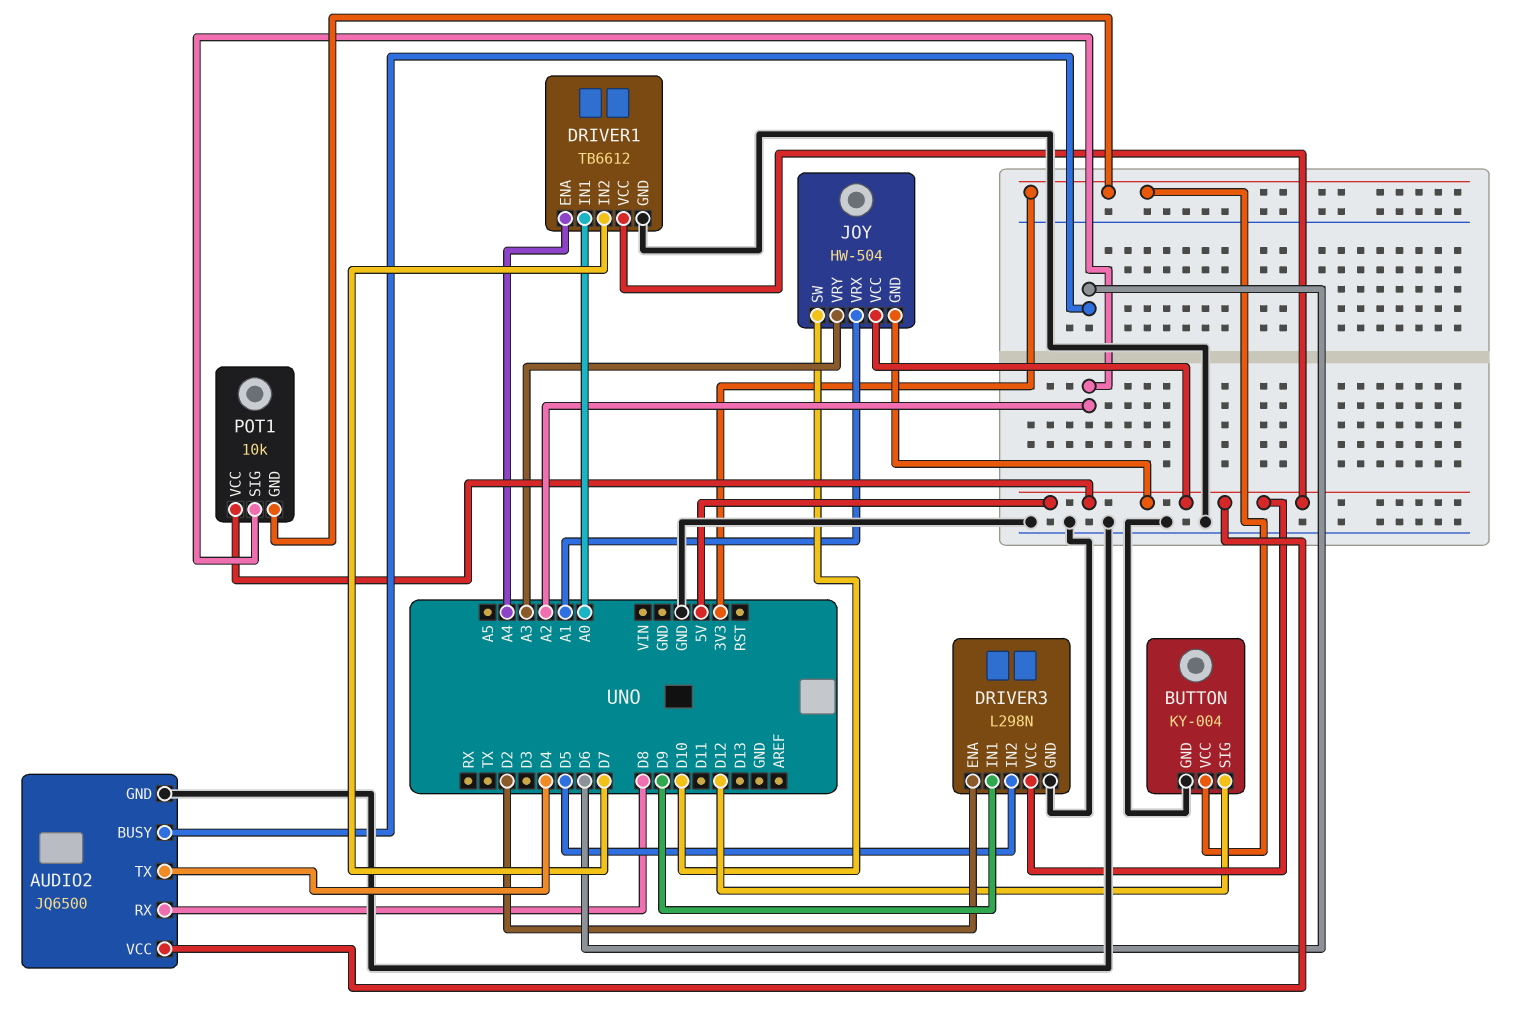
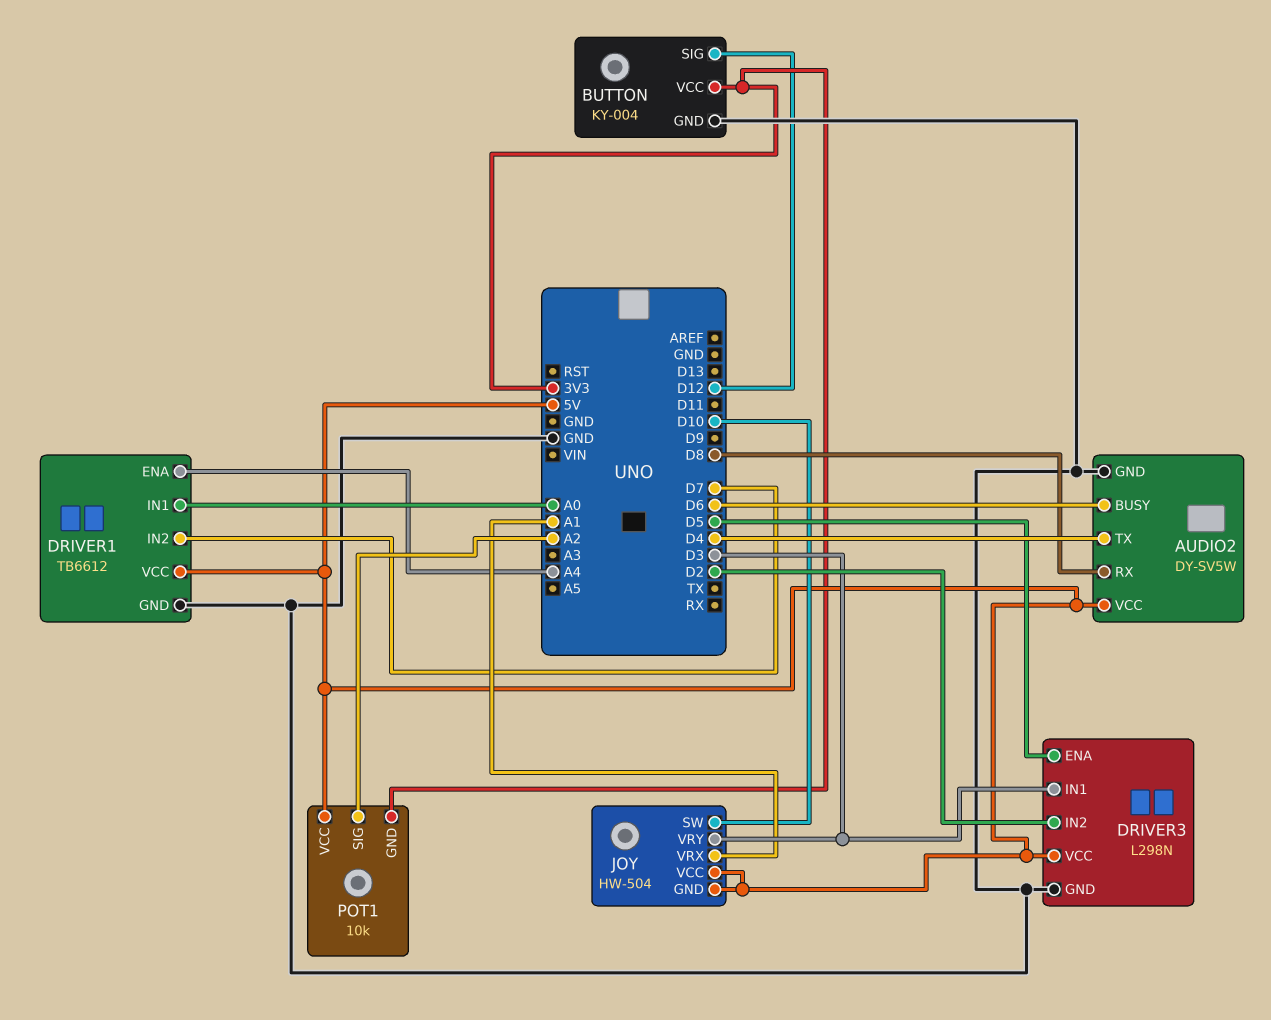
AUDIO2: JQ6500 -> DY-SV5W
DRIVER3 pin ENA: D2 -> D5
DRIVER3 pin IN1: D9 -> D3
DRIVER3 pin IN2: D5 -> D2
JOY pin VRY: A3 -> D3

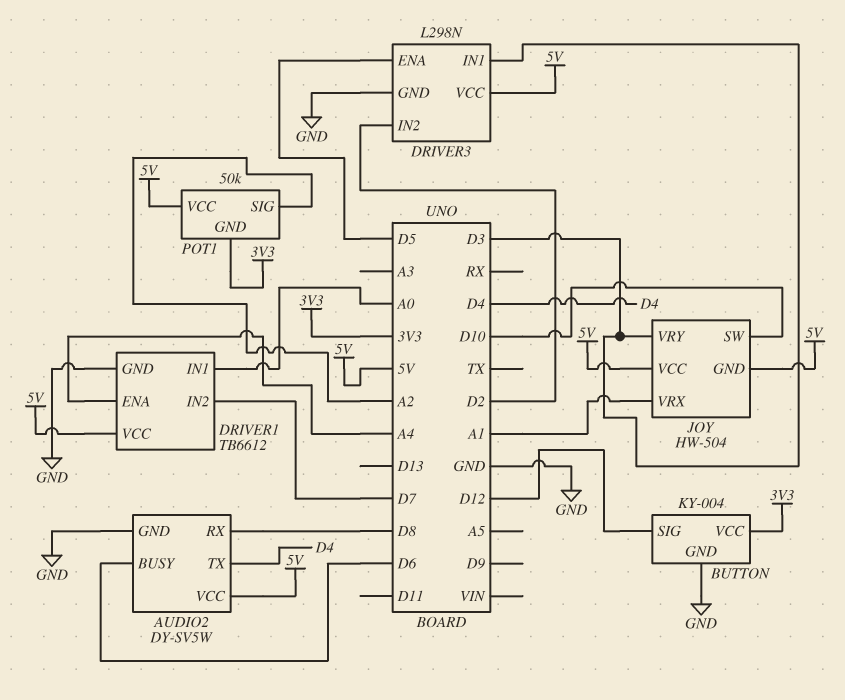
POT1: 10k -> 50k

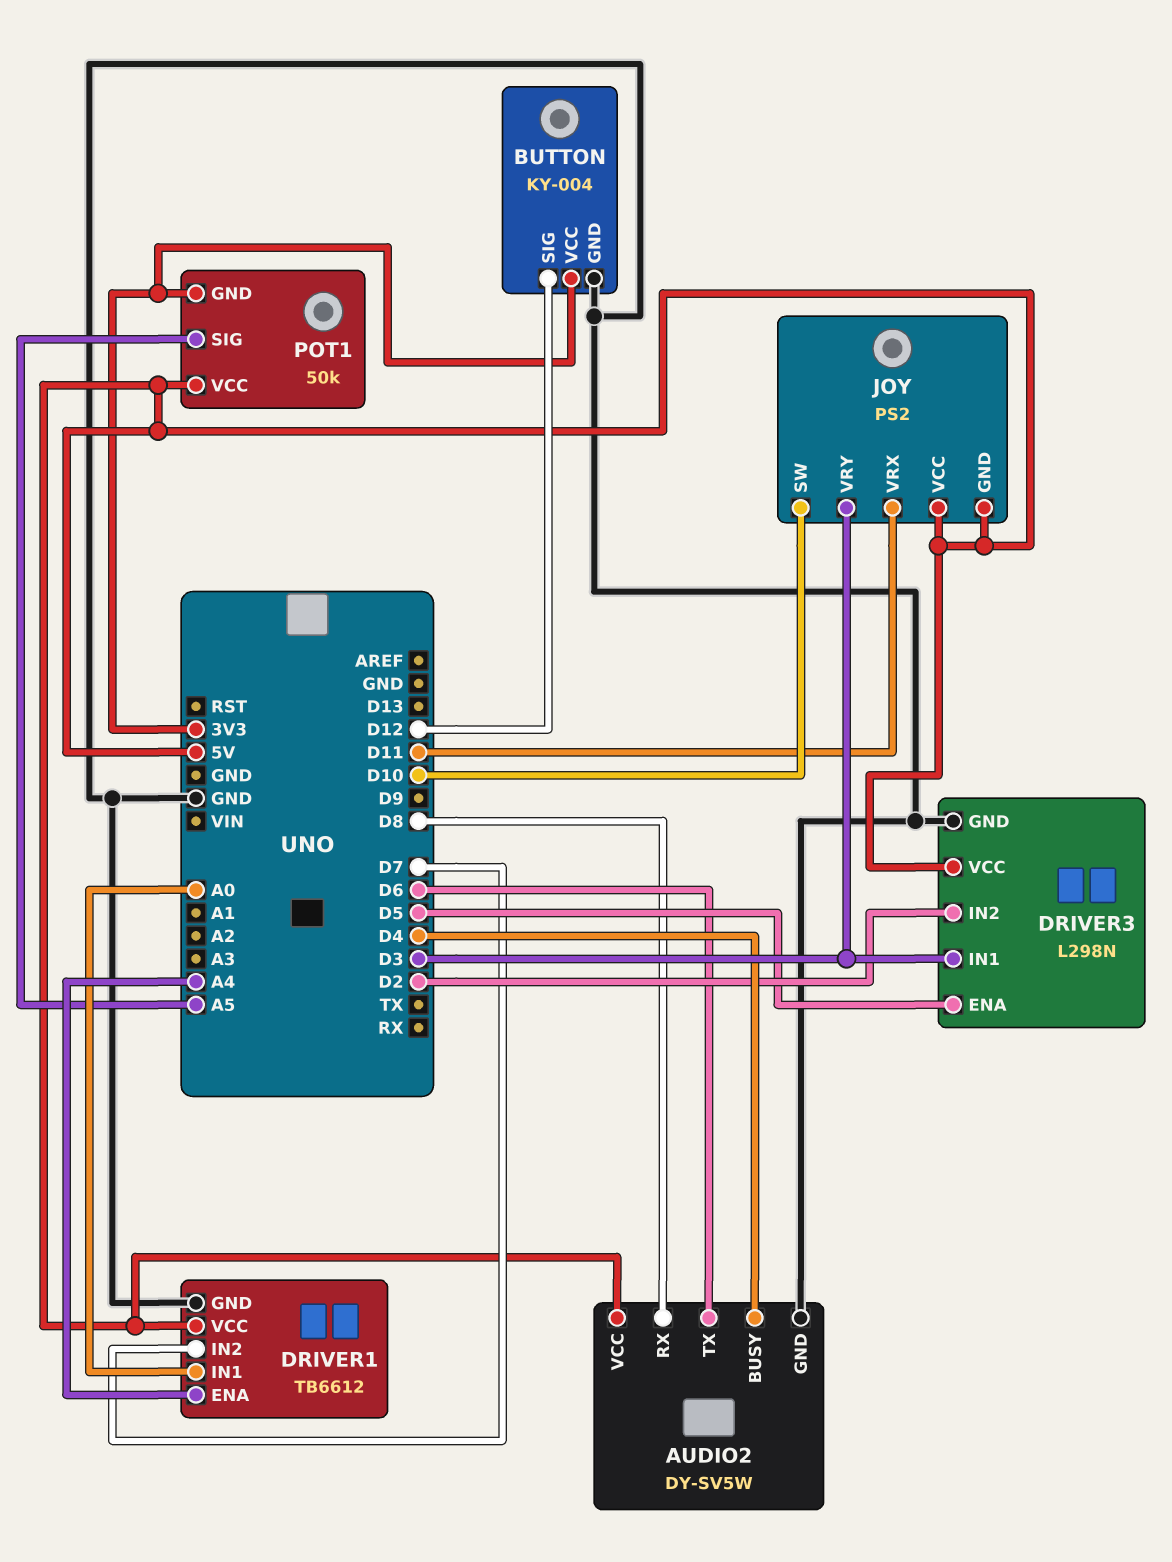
AUDIO2 pin BUSY: D6 -> D4
AUDIO2 pin TX: D4 -> D6
JOY: HW-504 -> PS2
JOY pin VRX: A1 -> D11
POT1 pin SIG: A2 -> A5

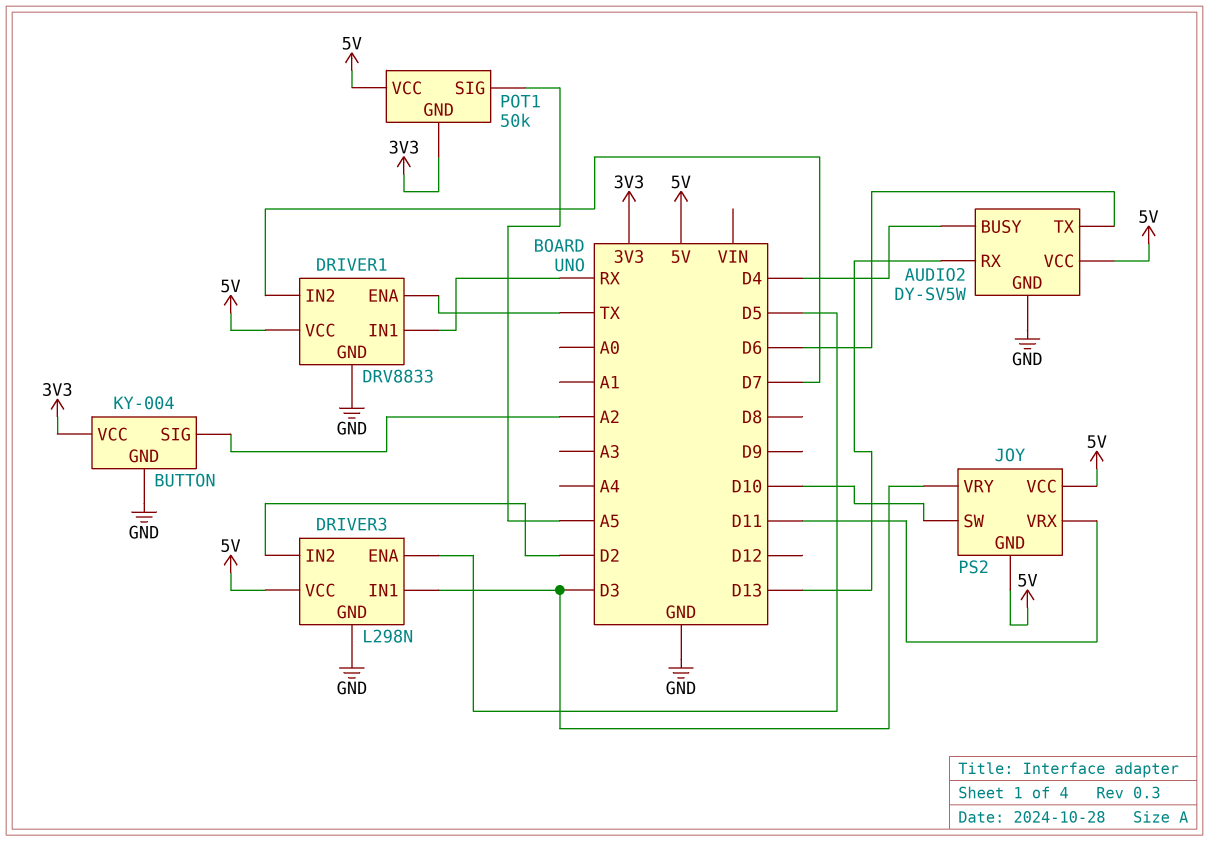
AUDIO2 pin RX: D8 -> D13
BUTTON pin SIG: D12 -> A2
DRIVER1: TB6612 -> DRV8833
DRIVER1 pin ENA: A4 -> TX
DRIVER1 pin IN1: A0 -> RX

